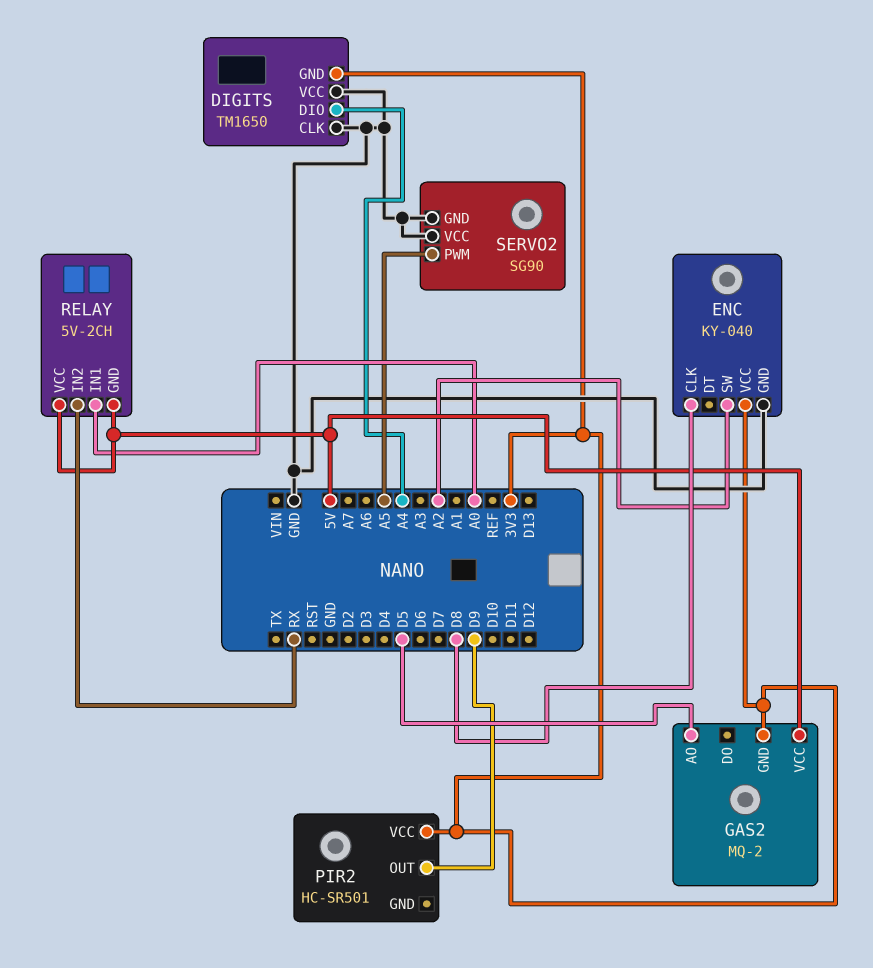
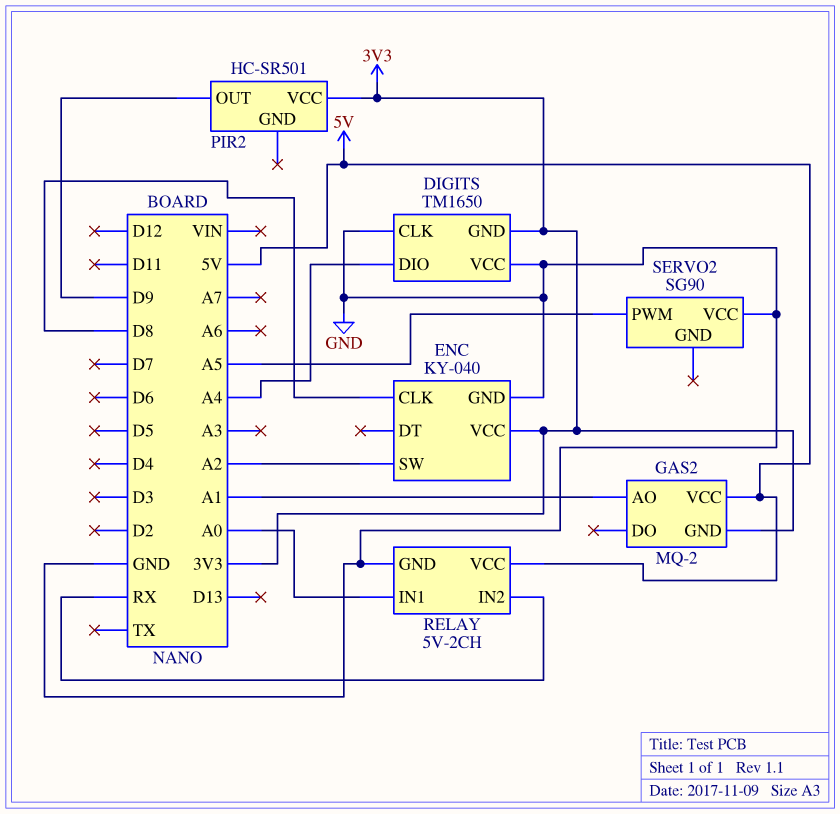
GAS2 pin AO: D5 -> A1
RELAY pin GND: 5V -> GND
SERVO2 pin GND: GND -> none

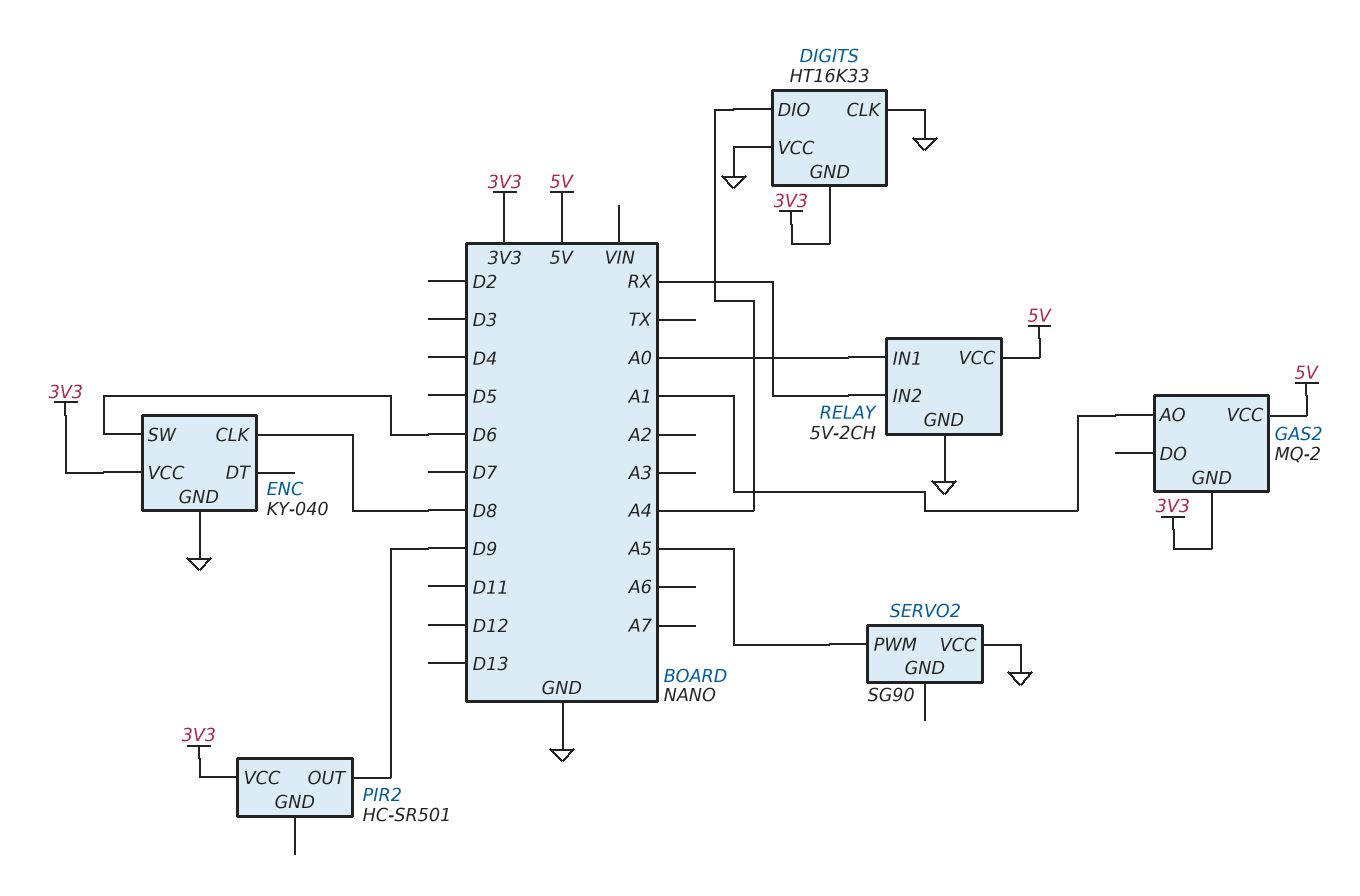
DIGITS: TM1650 -> HT16K33
ENC pin SW: A2 -> D6

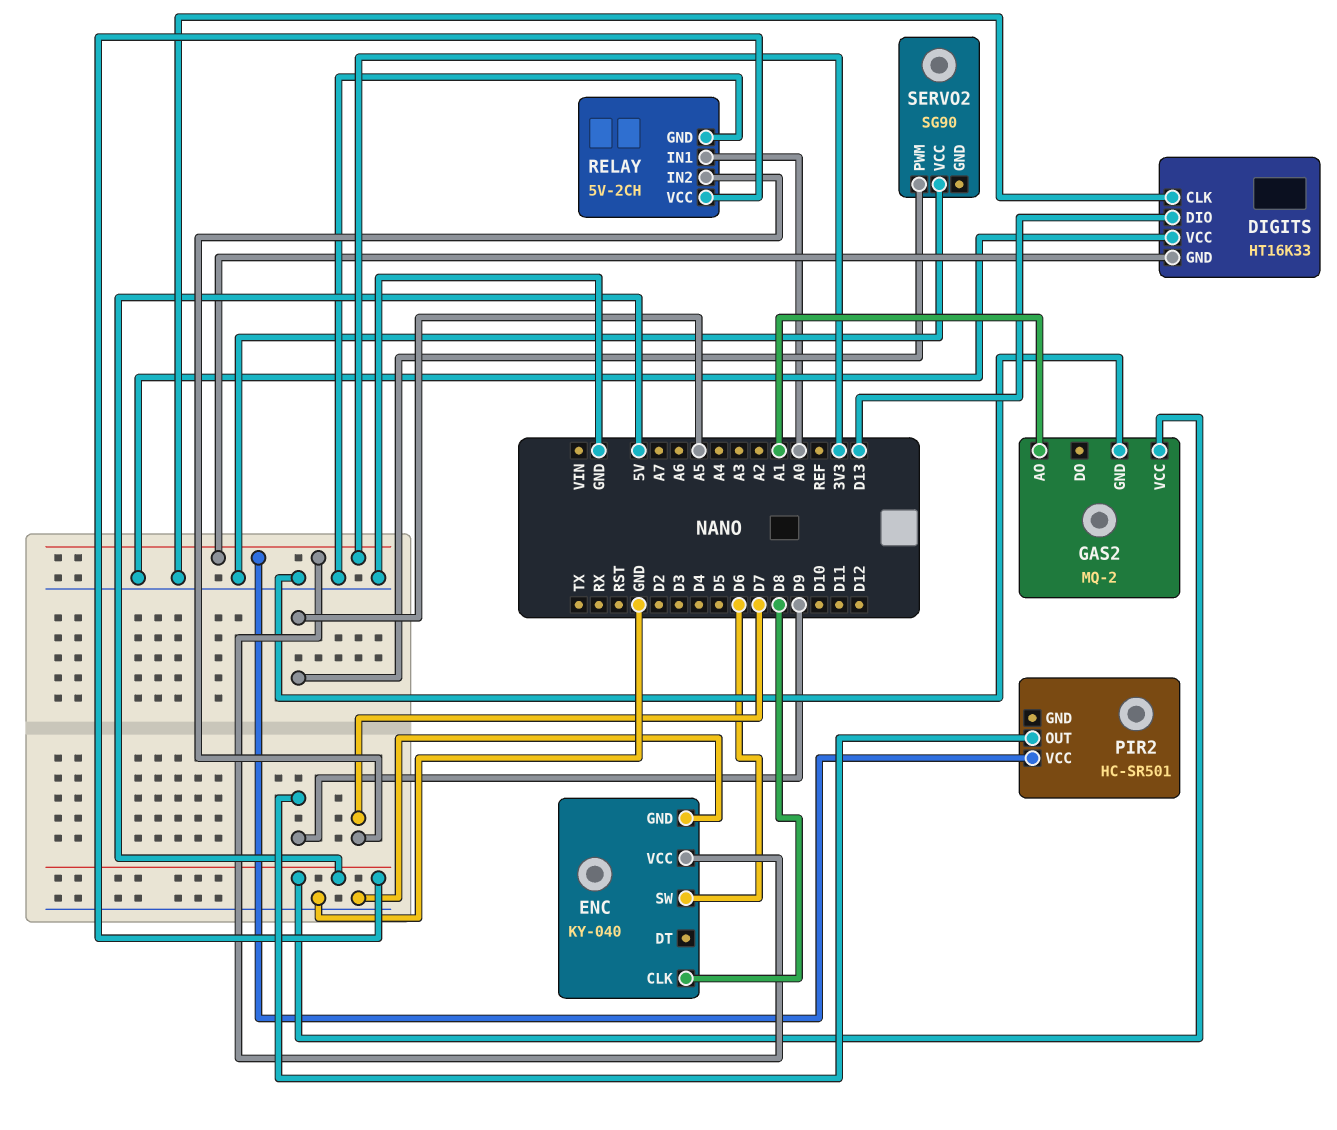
DIGITS pin DIO: A4 -> D13
GAS2 pin GND: 3V3 -> GND
RELAY pin IN2: RX -> D7

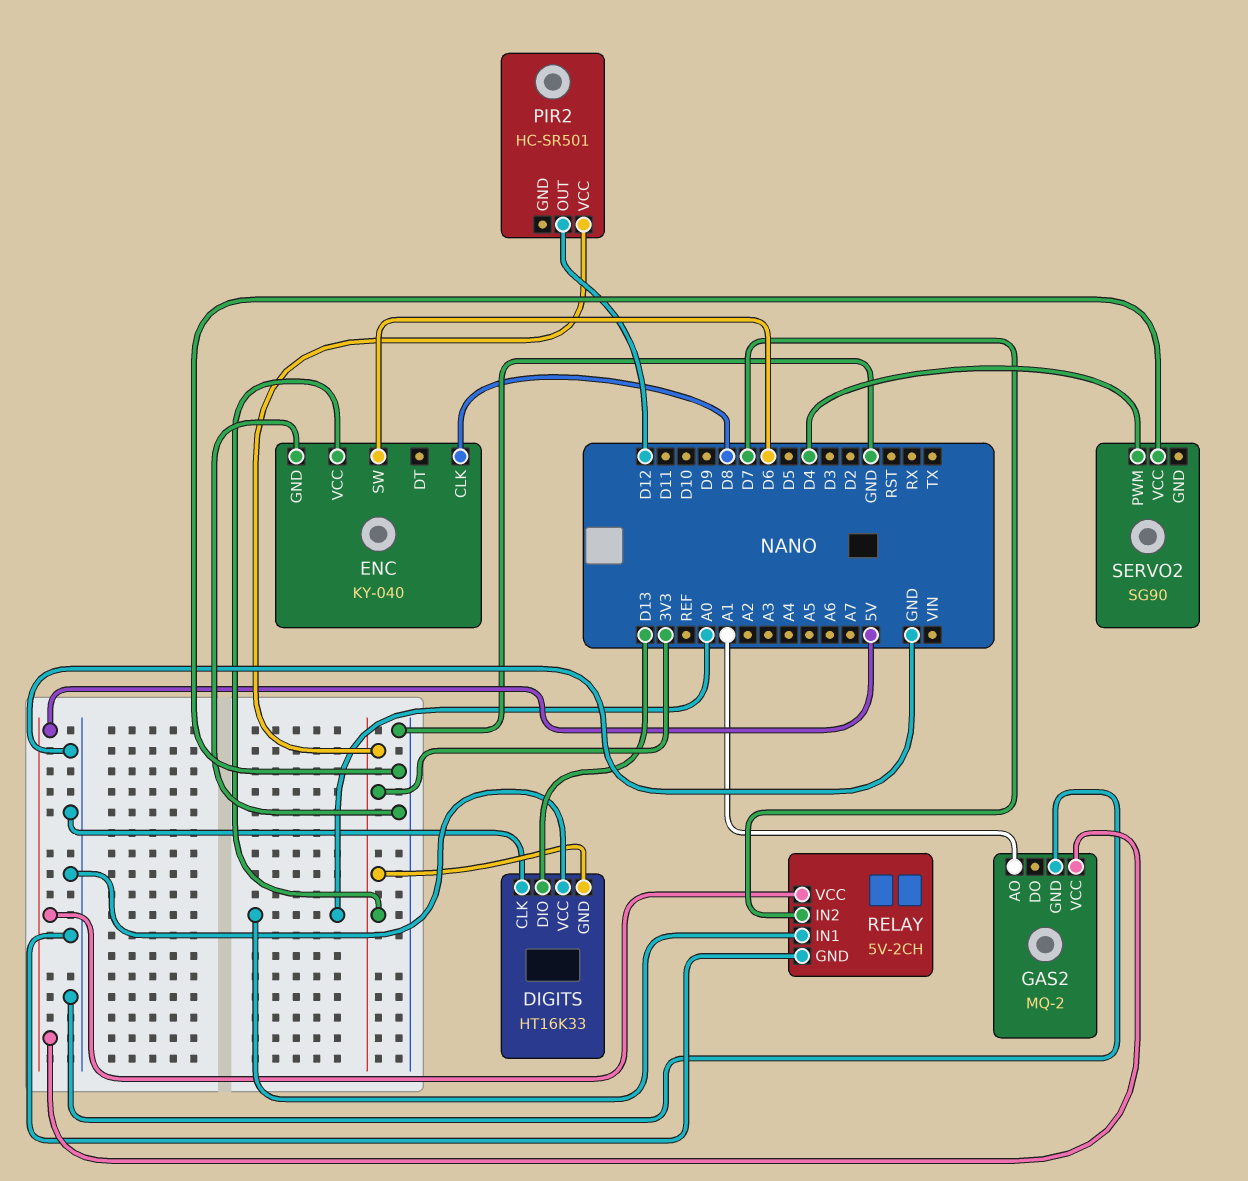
PIR2 pin OUT: D9 -> D12
SERVO2 pin PWM: A5 -> D4

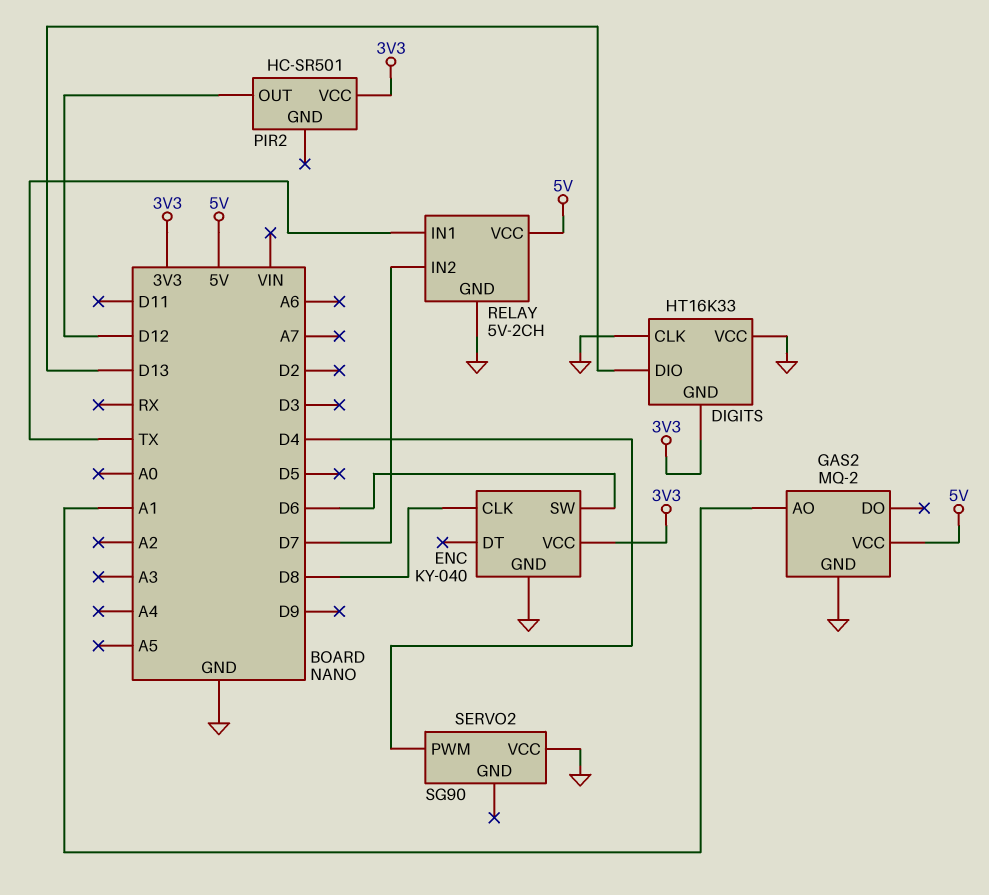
RELAY pin IN1: A0 -> TX

